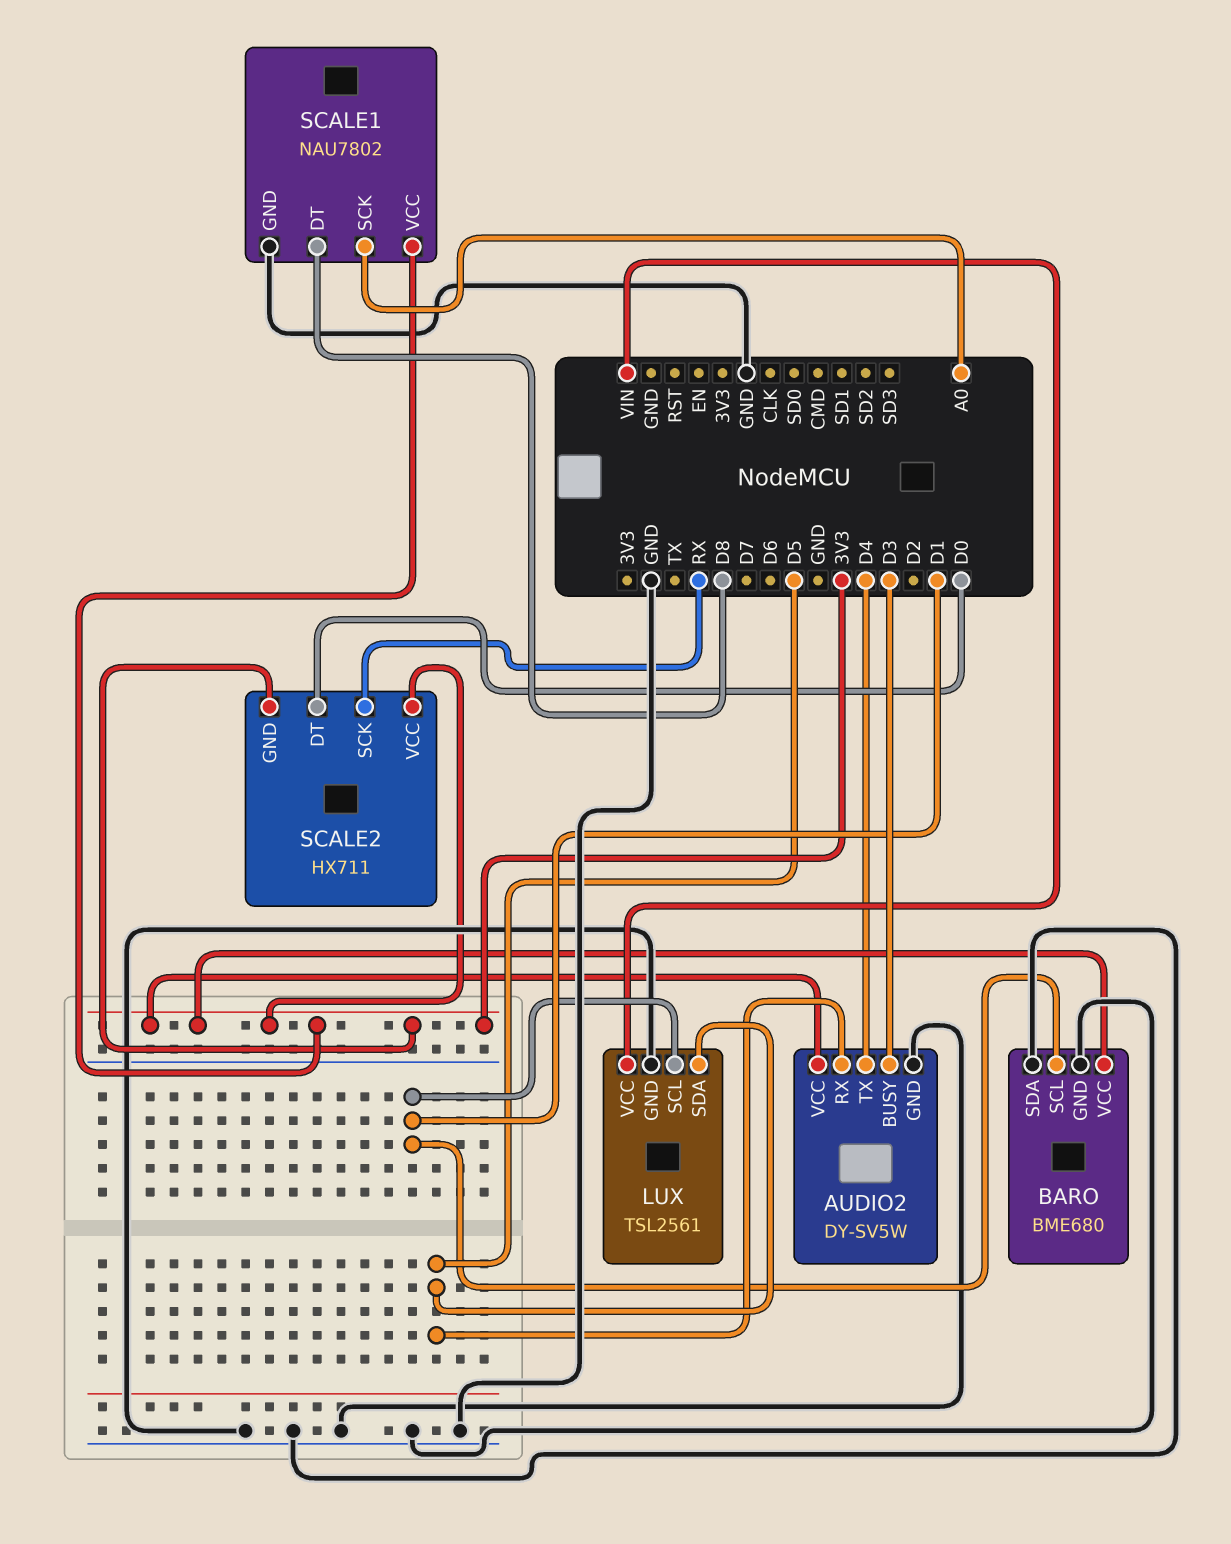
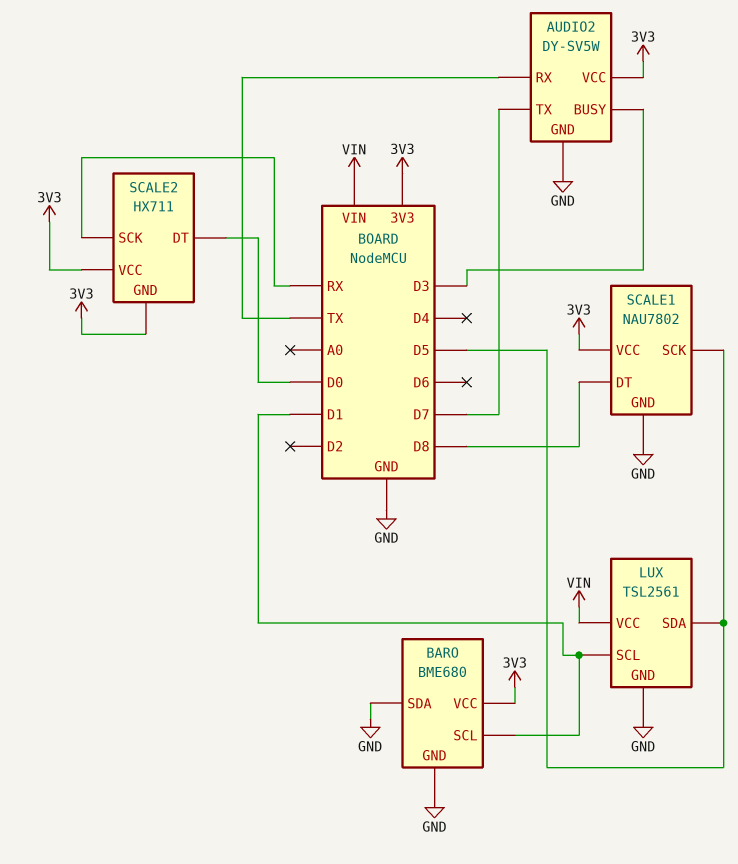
AUDIO2 pin RX: D5 -> TX
AUDIO2 pin TX: D4 -> D7
SCALE1 pin SCK: A0 -> D5

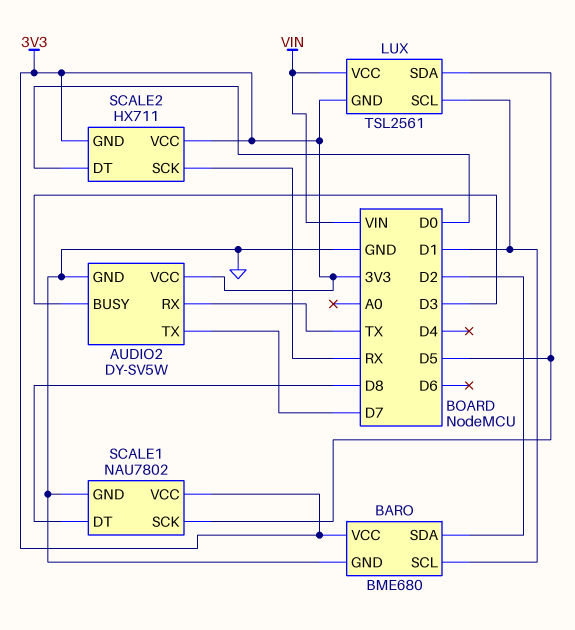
BARO pin SDA: GND -> D2
LUX pin GND: GND -> 3V3

